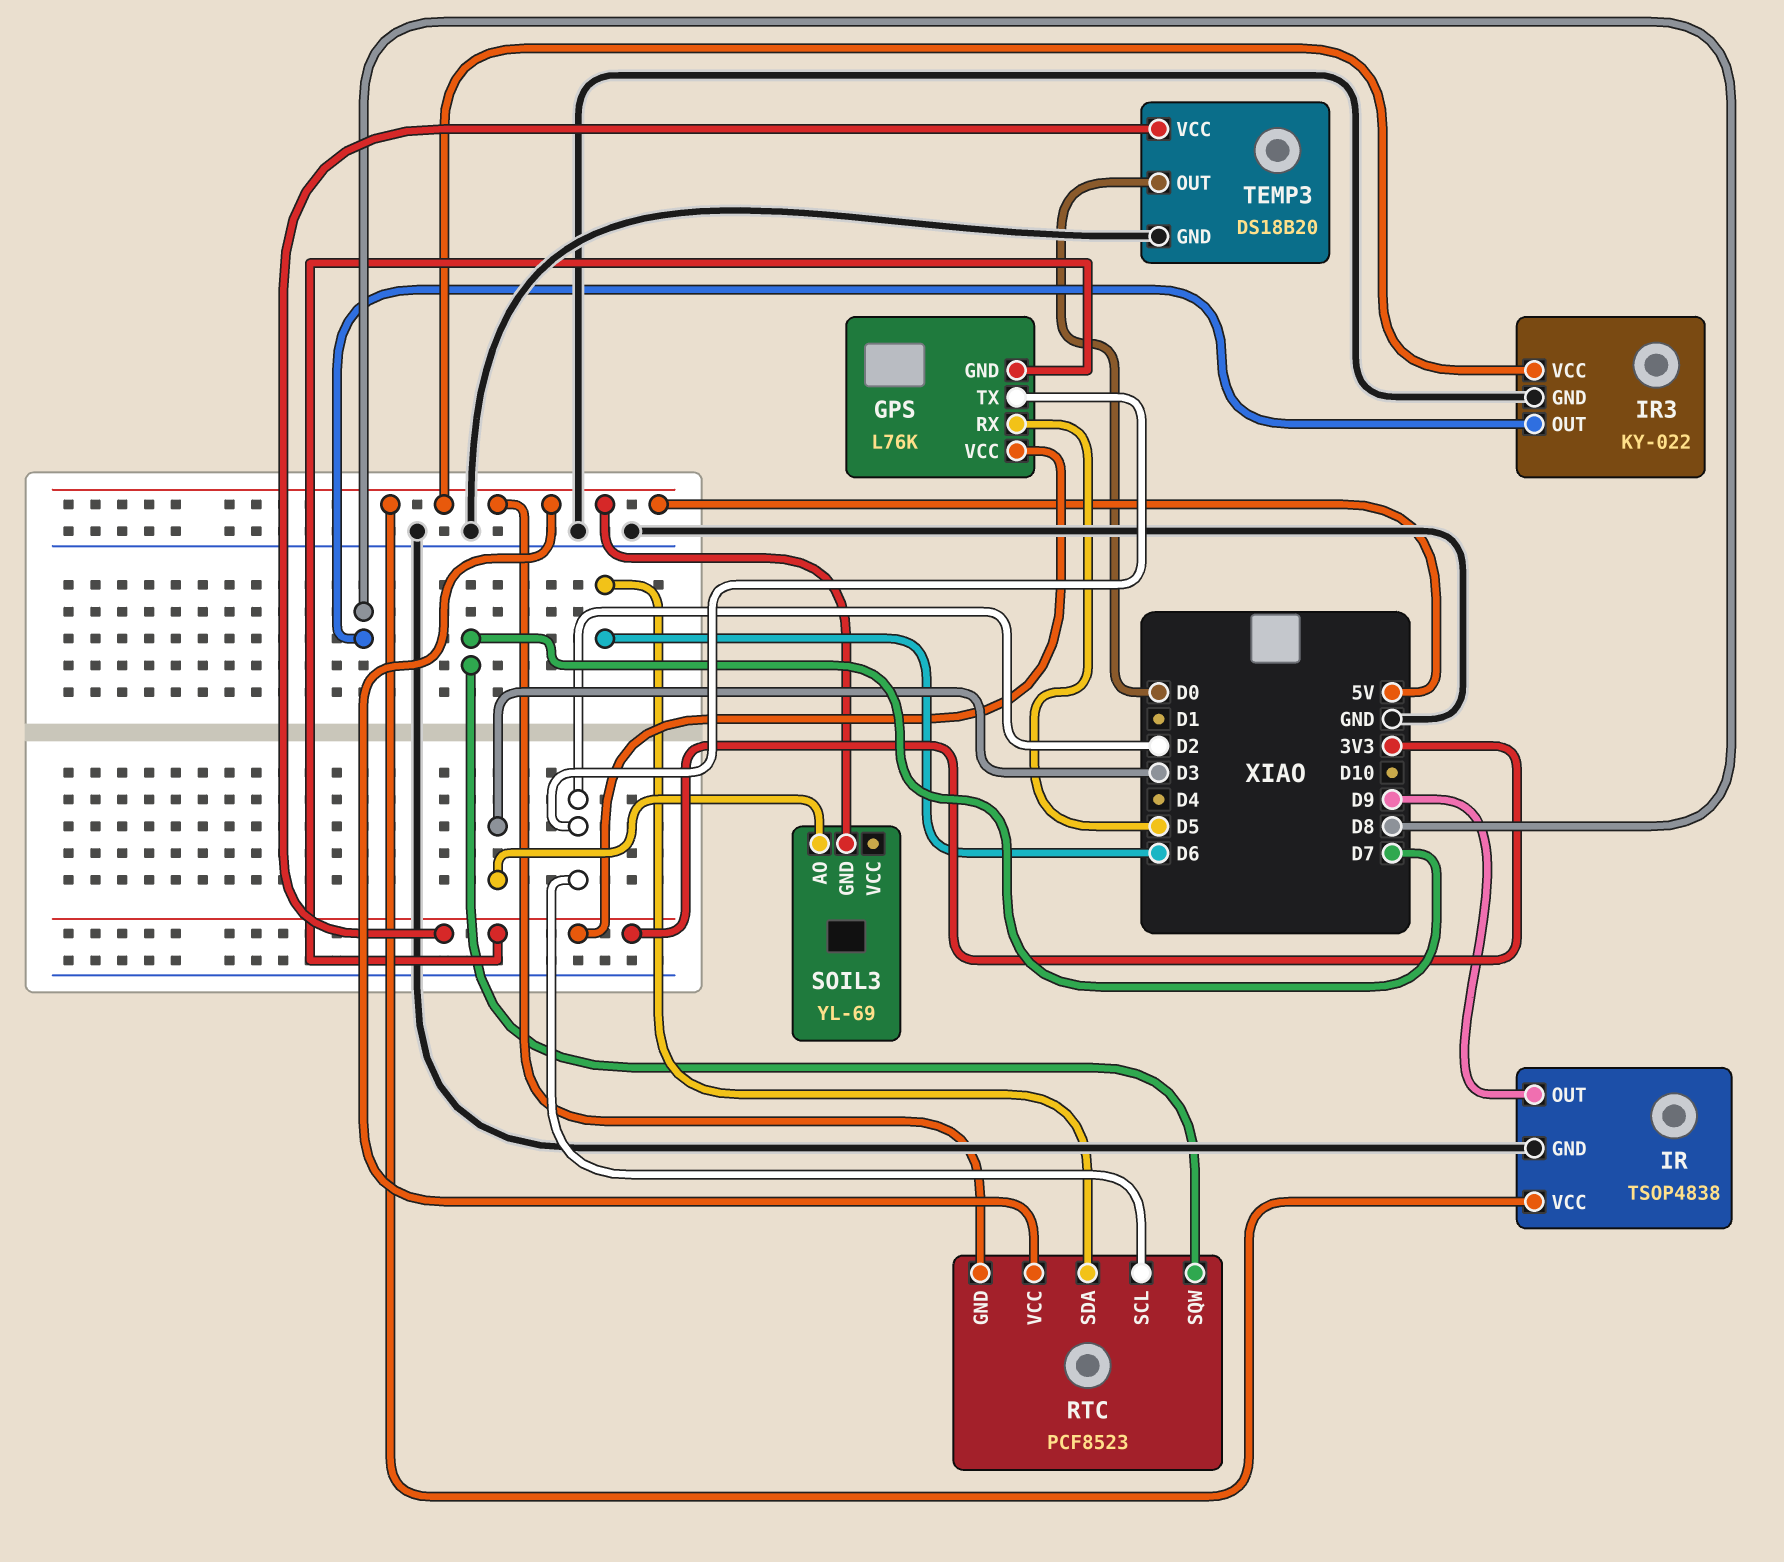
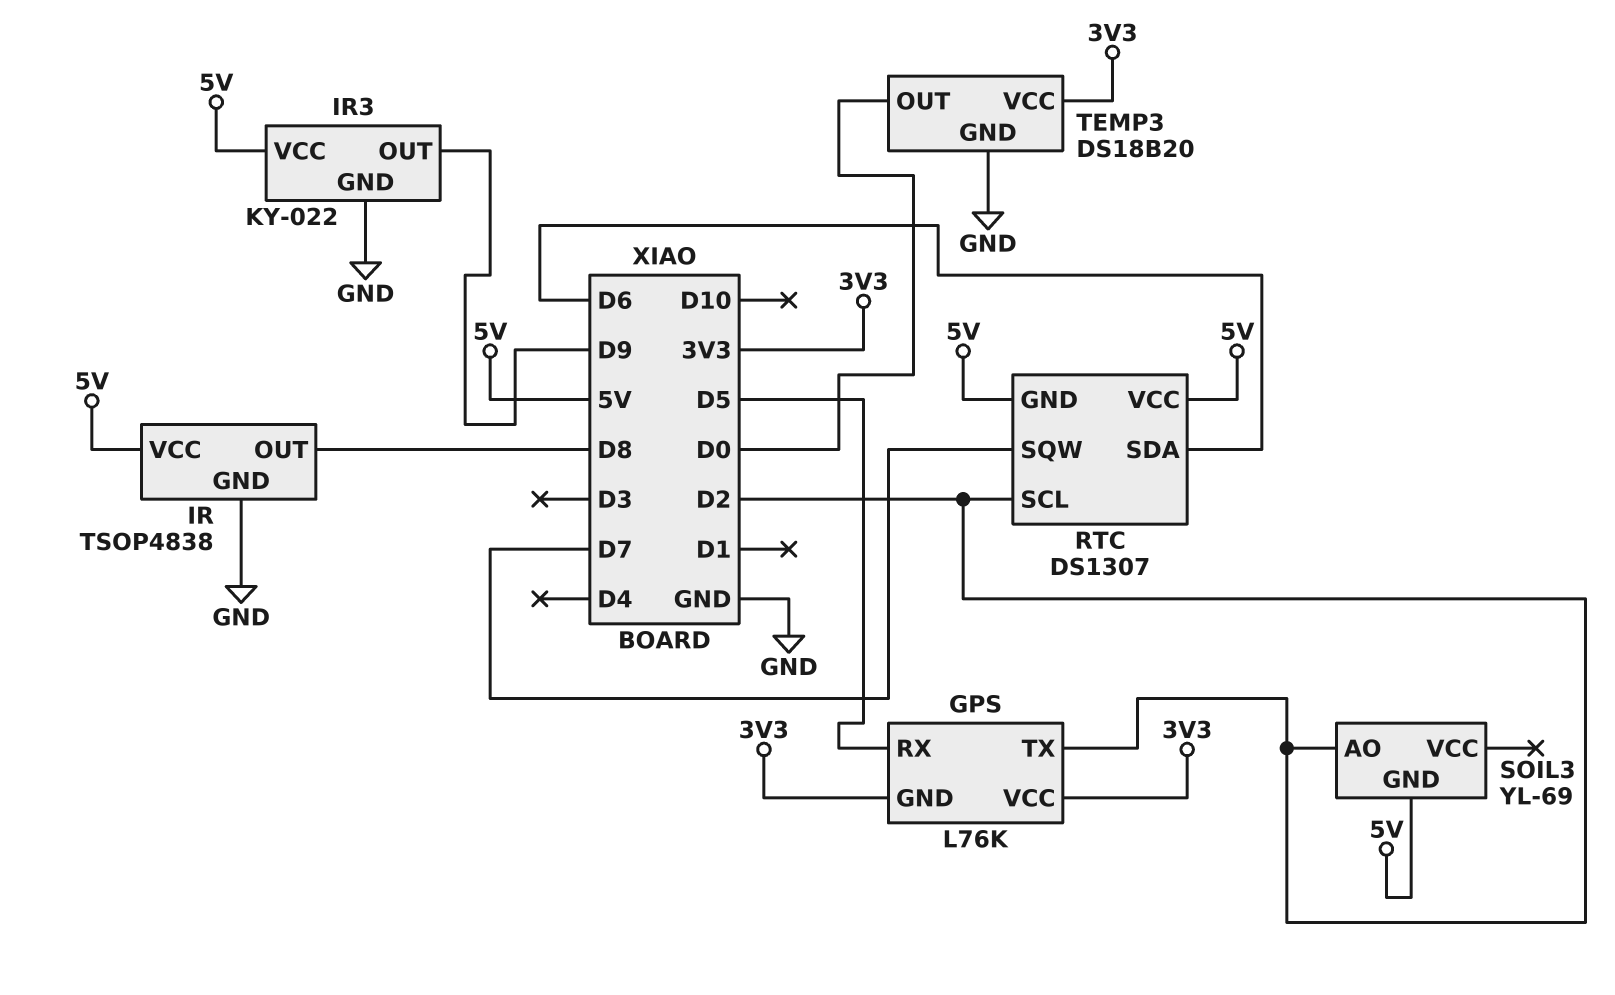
IR pin OUT: D9 -> D8
IR3 pin OUT: D8 -> D9
RTC: PCF8523 -> DS1307
SOIL3 pin AO: D3 -> D2

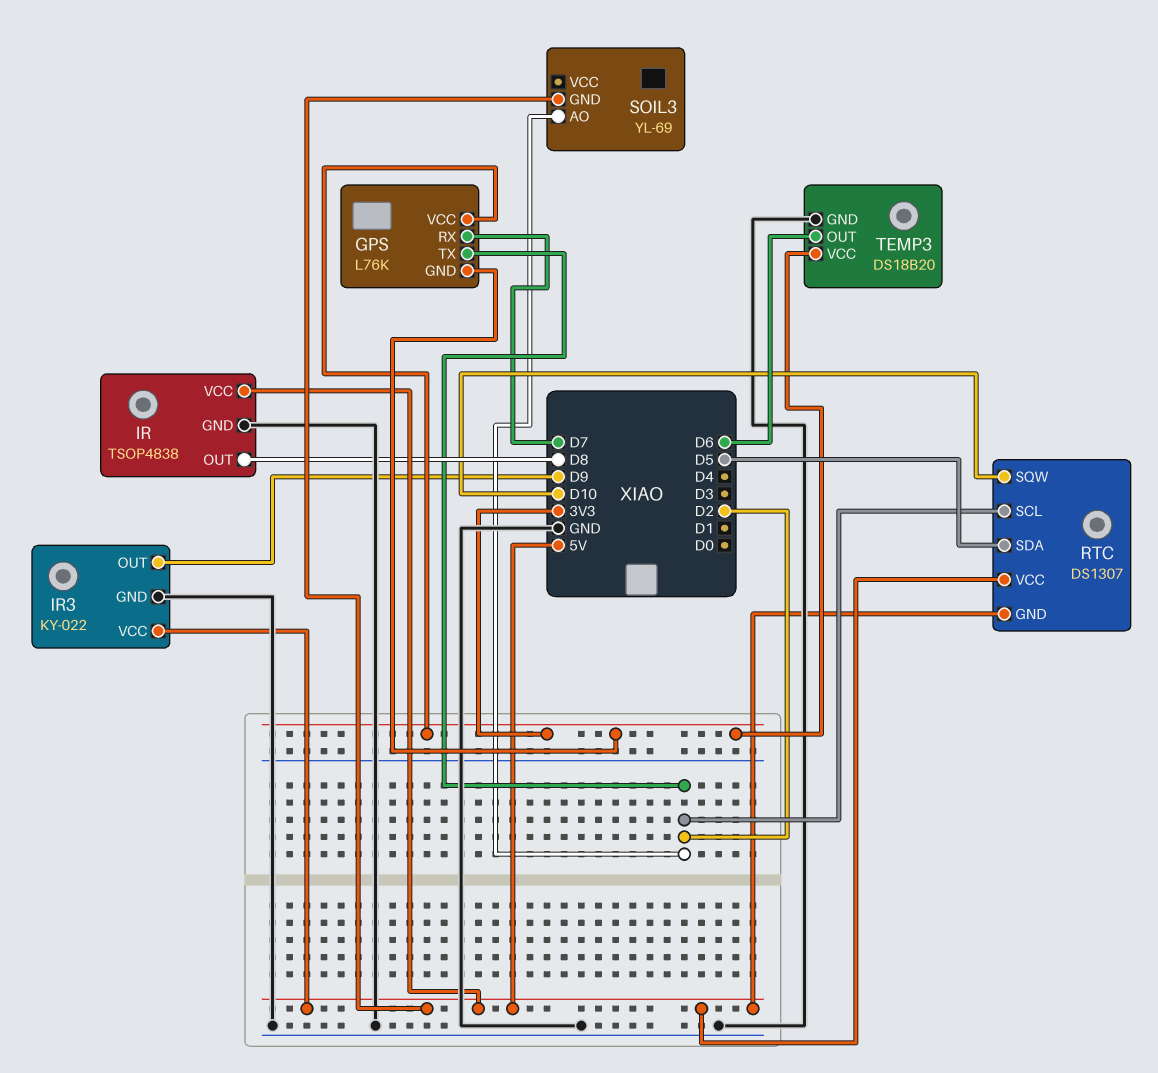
GPS pin RX: D5 -> D7
RTC pin SDA: D6 -> D5
RTC pin SQW: D7 -> D10
TEMP3 pin OUT: D0 -> D6

